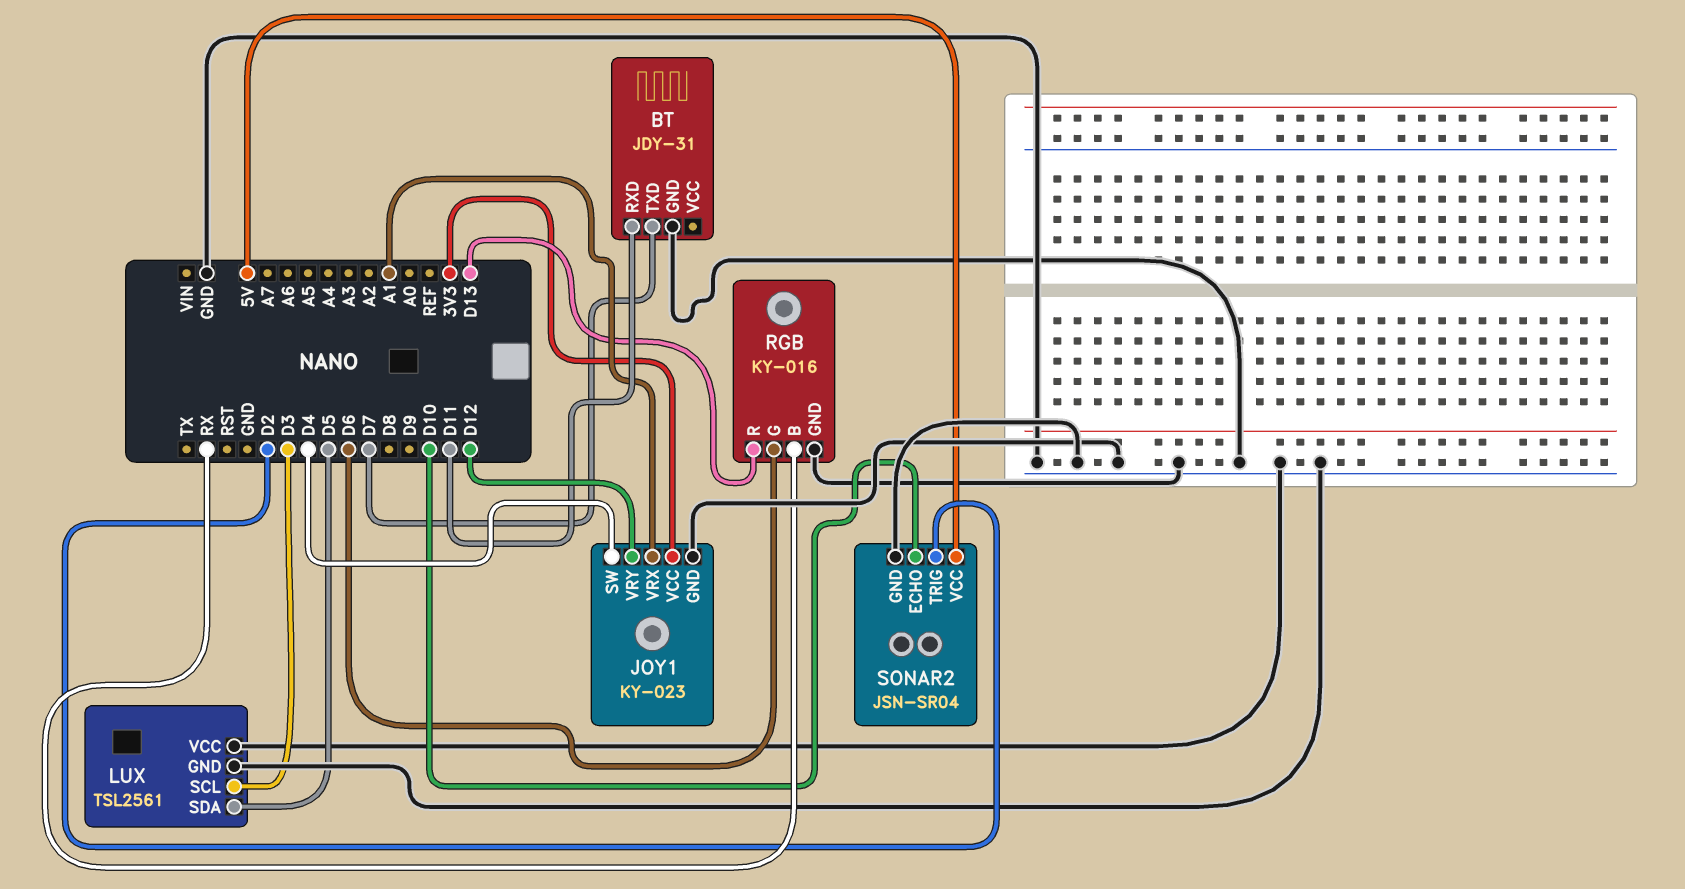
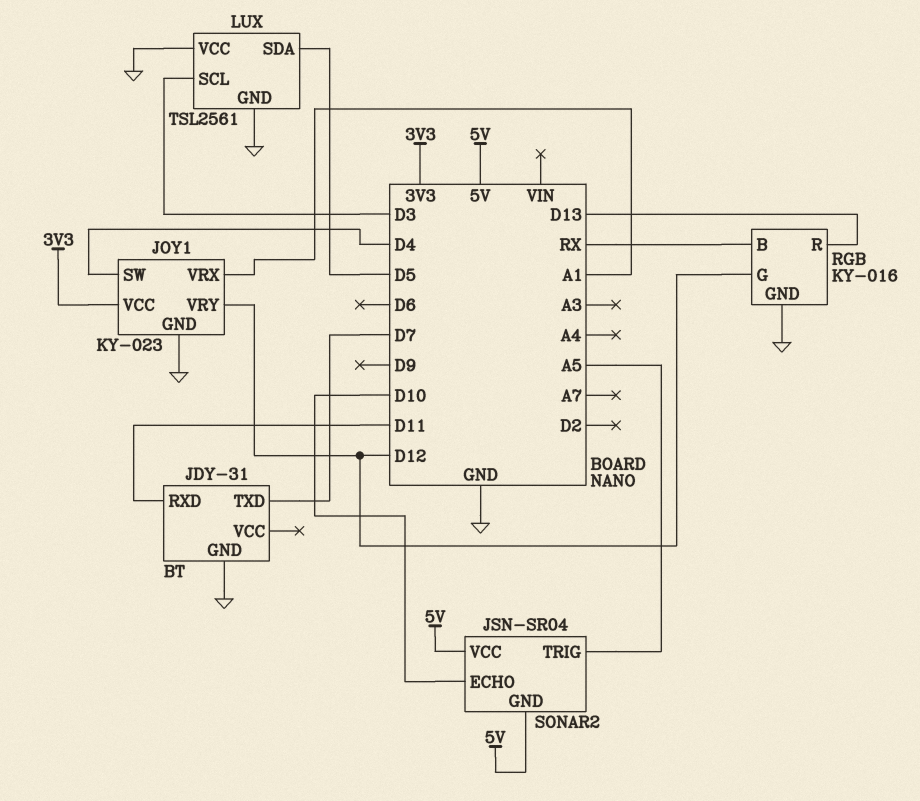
RGB pin G: D6 -> D12
SONAR2 pin GND: GND -> 5V
SONAR2 pin TRIG: D2 -> A5

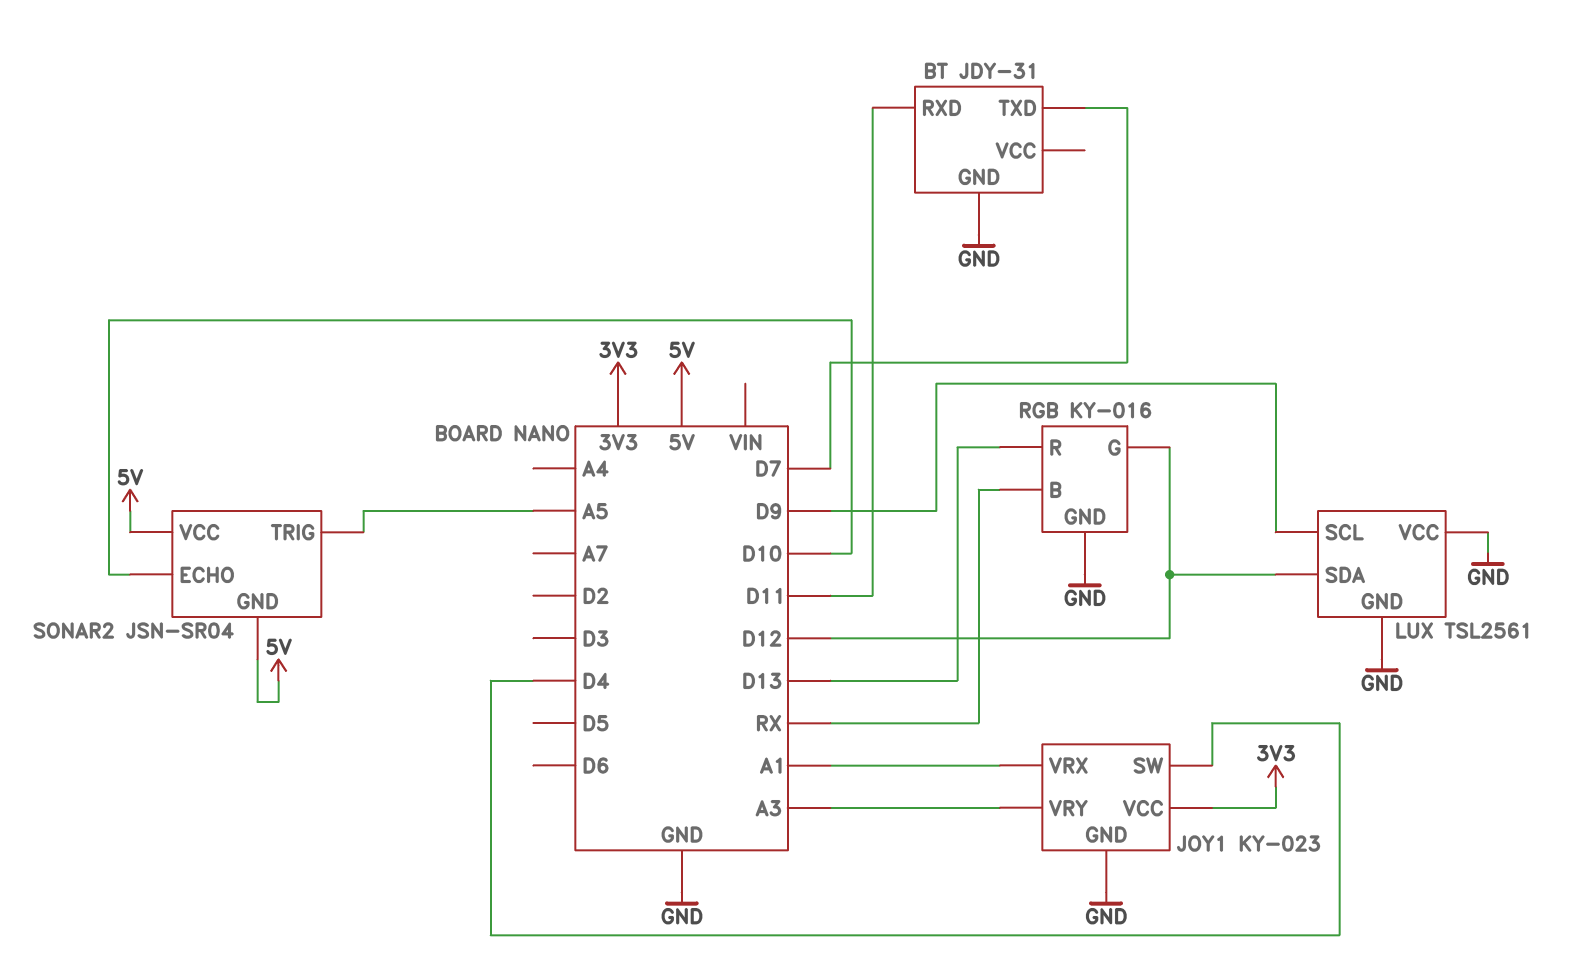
JOY1 pin VRY: D12 -> A3
LUX pin SCL: D3 -> D9
LUX pin SDA: D5 -> D12

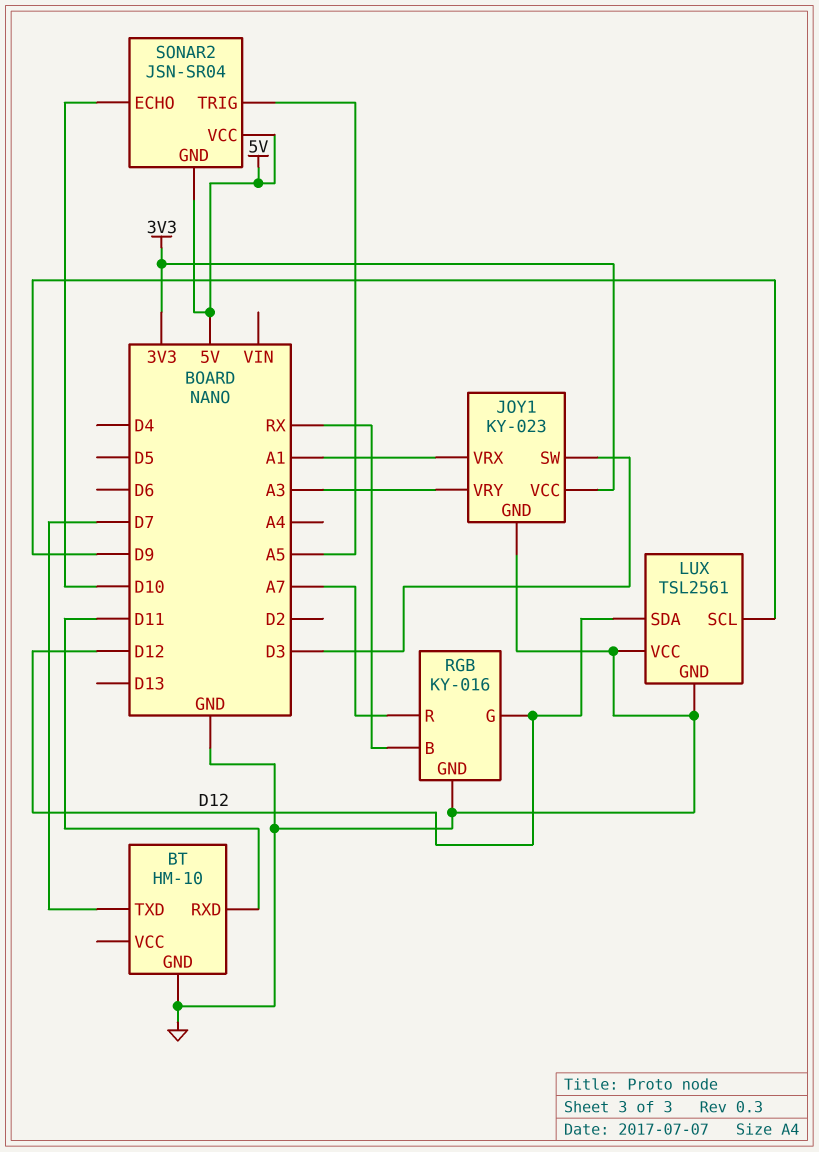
BT: JDY-31 -> HM-10
JOY1 pin SW: D4 -> D3
RGB pin R: D13 -> A7

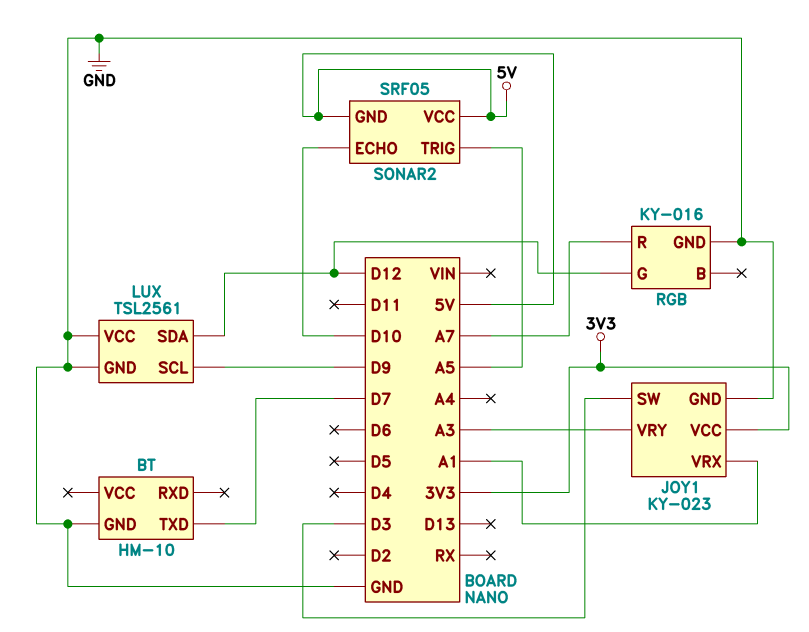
BT pin RXD: D11 -> none
RGB pin B: RX -> none
SONAR2: JSN-SR04 -> SRF05

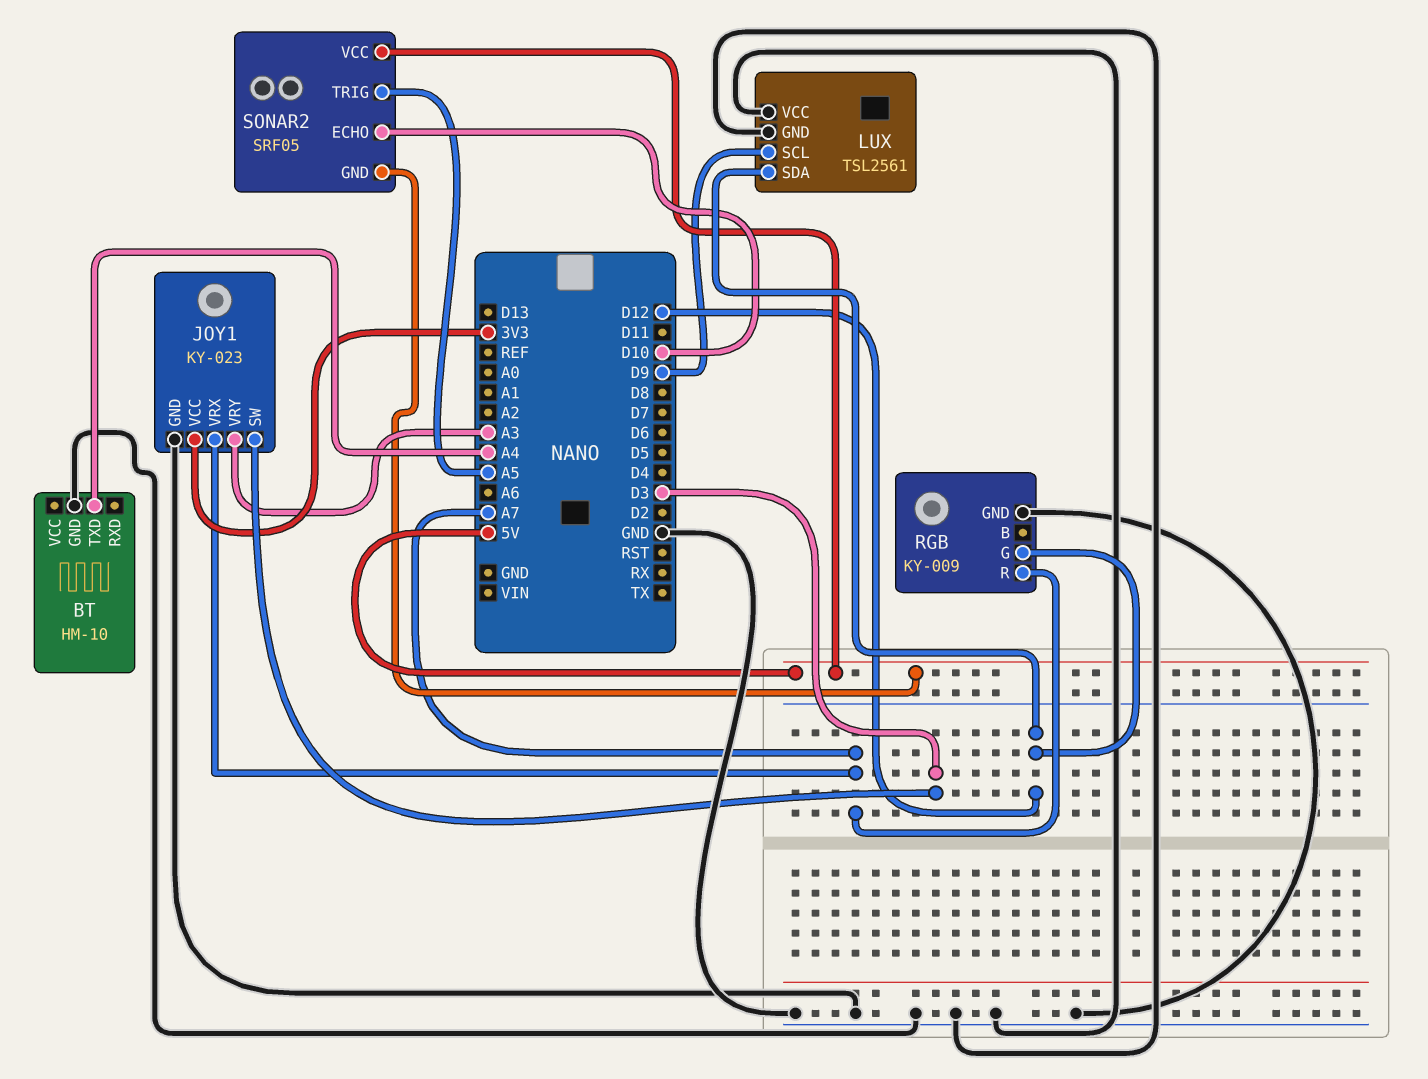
BT pin TXD: D7 -> A4
JOY1 pin VRX: A1 -> A7
RGB: KY-016 -> KY-009

